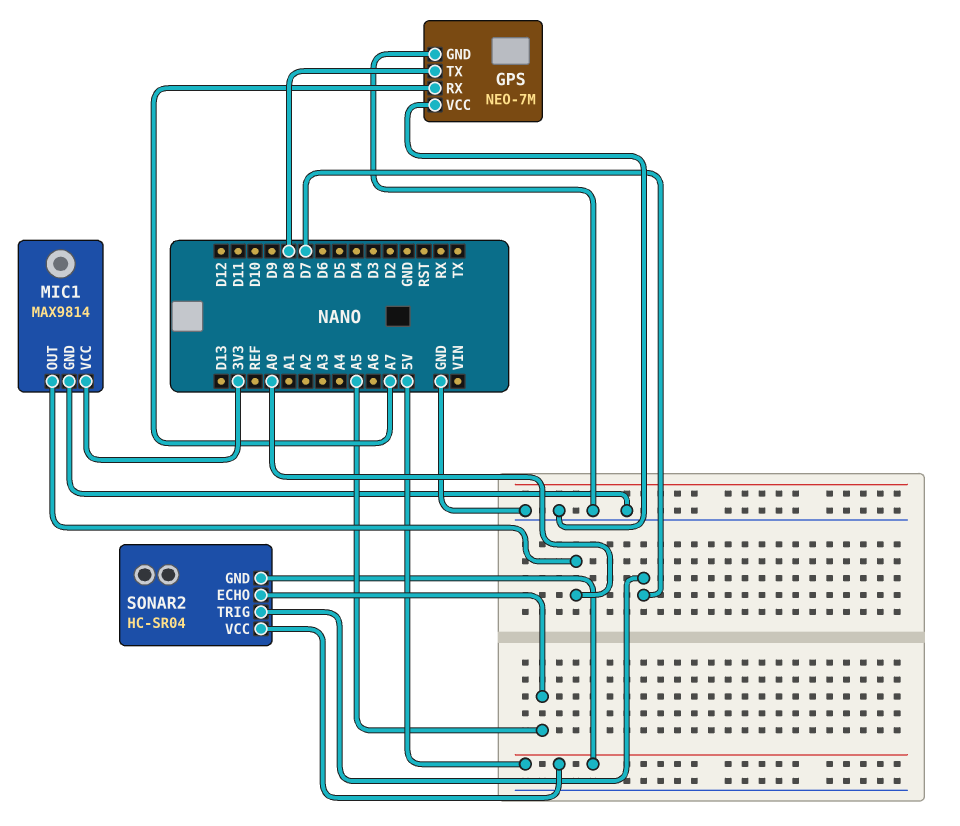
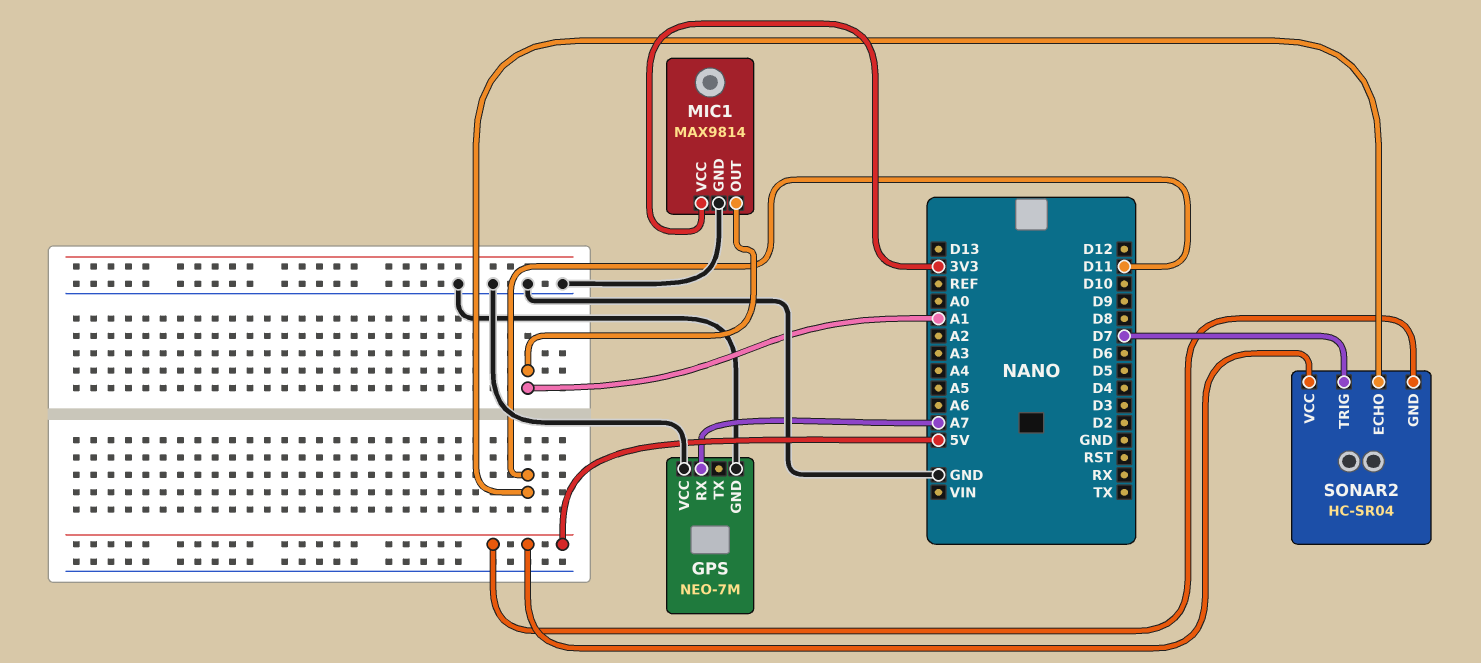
GPS pin TX: D8 -> none
MIC1 pin OUT: A0 -> A1
SONAR2 pin ECHO: A5 -> D11

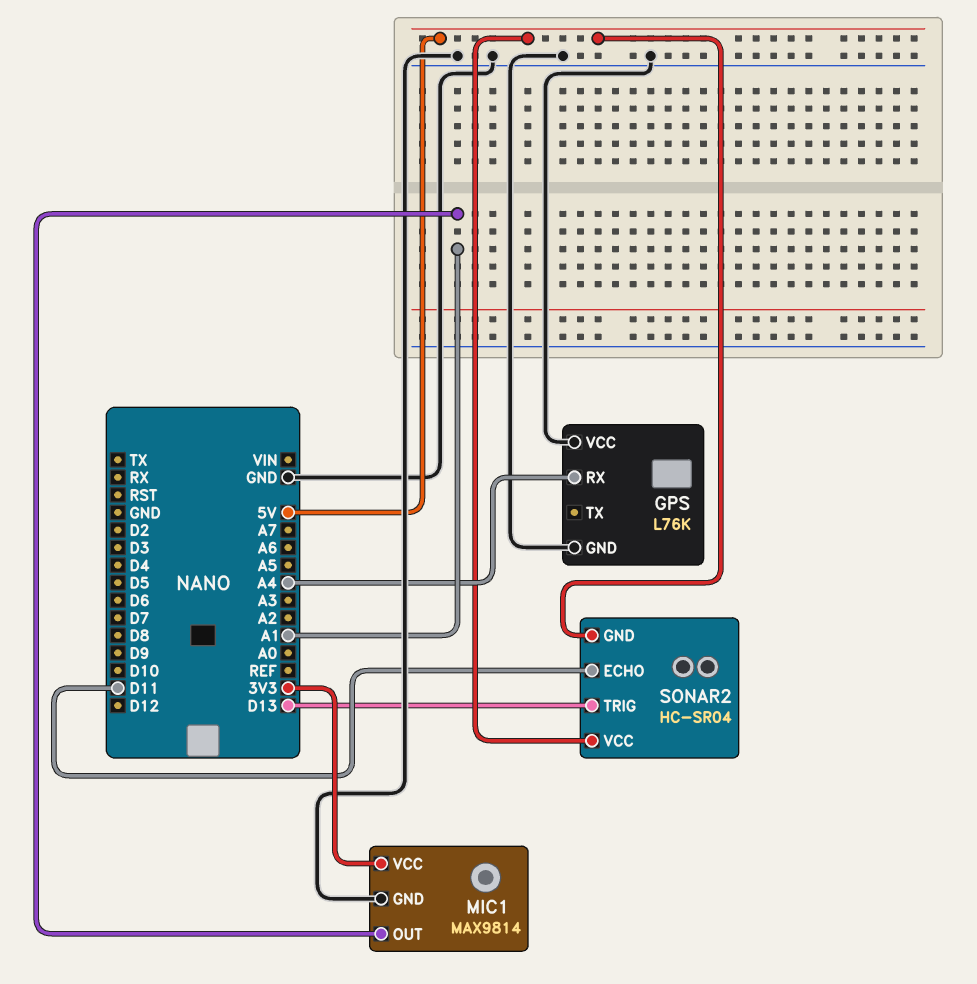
GPS: NEO-7M -> L76K
GPS pin RX: A7 -> A4
SONAR2 pin TRIG: D7 -> D13

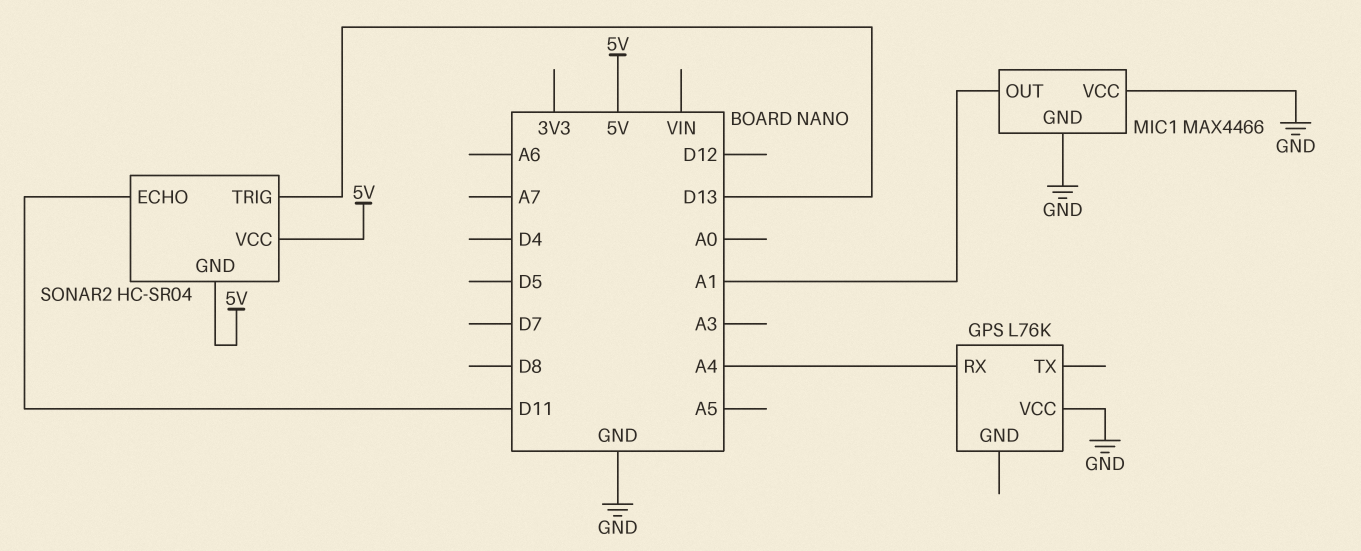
GPS pin GND: GND -> none
MIC1: MAX9814 -> MAX4466
MIC1 pin VCC: 3V3 -> GND

